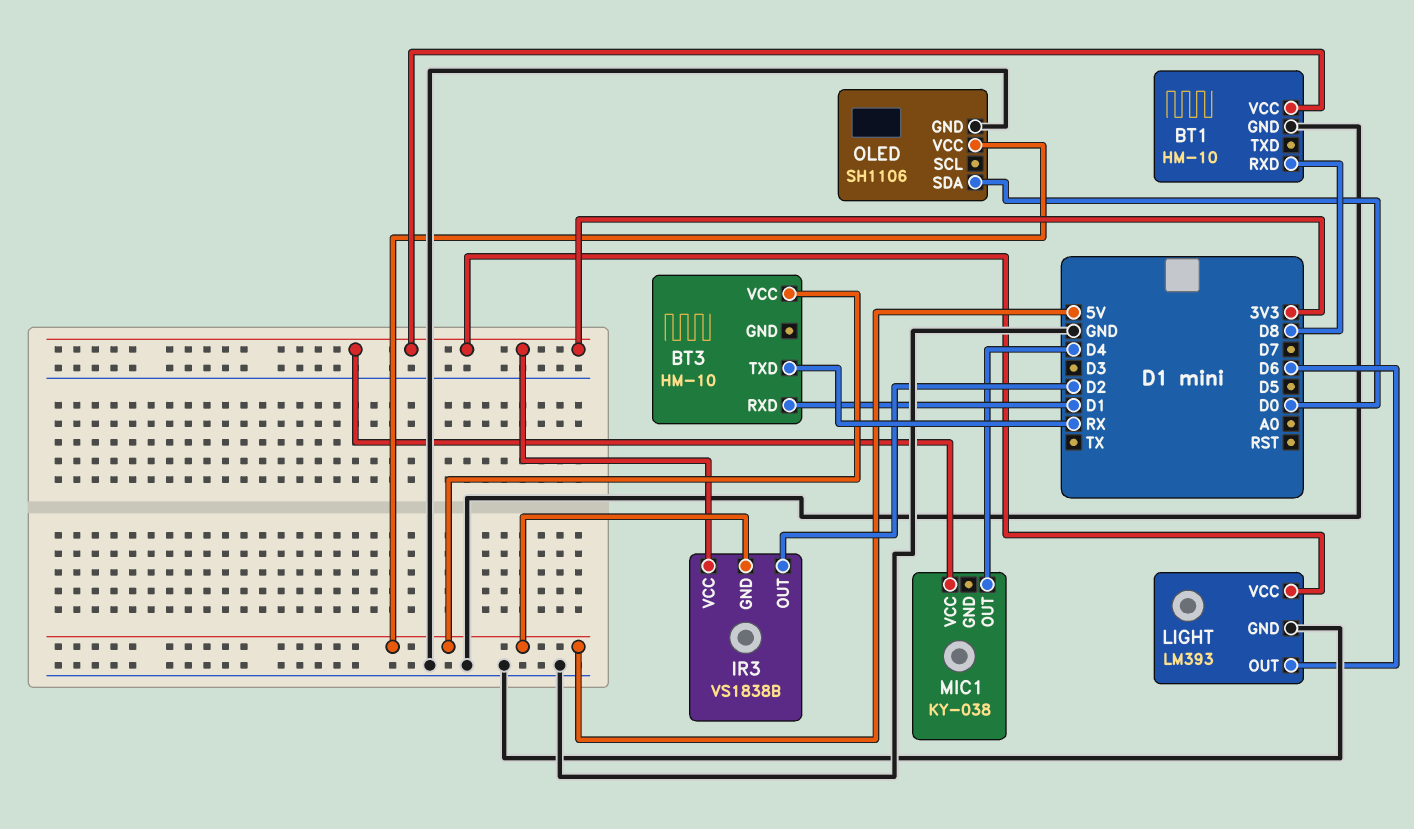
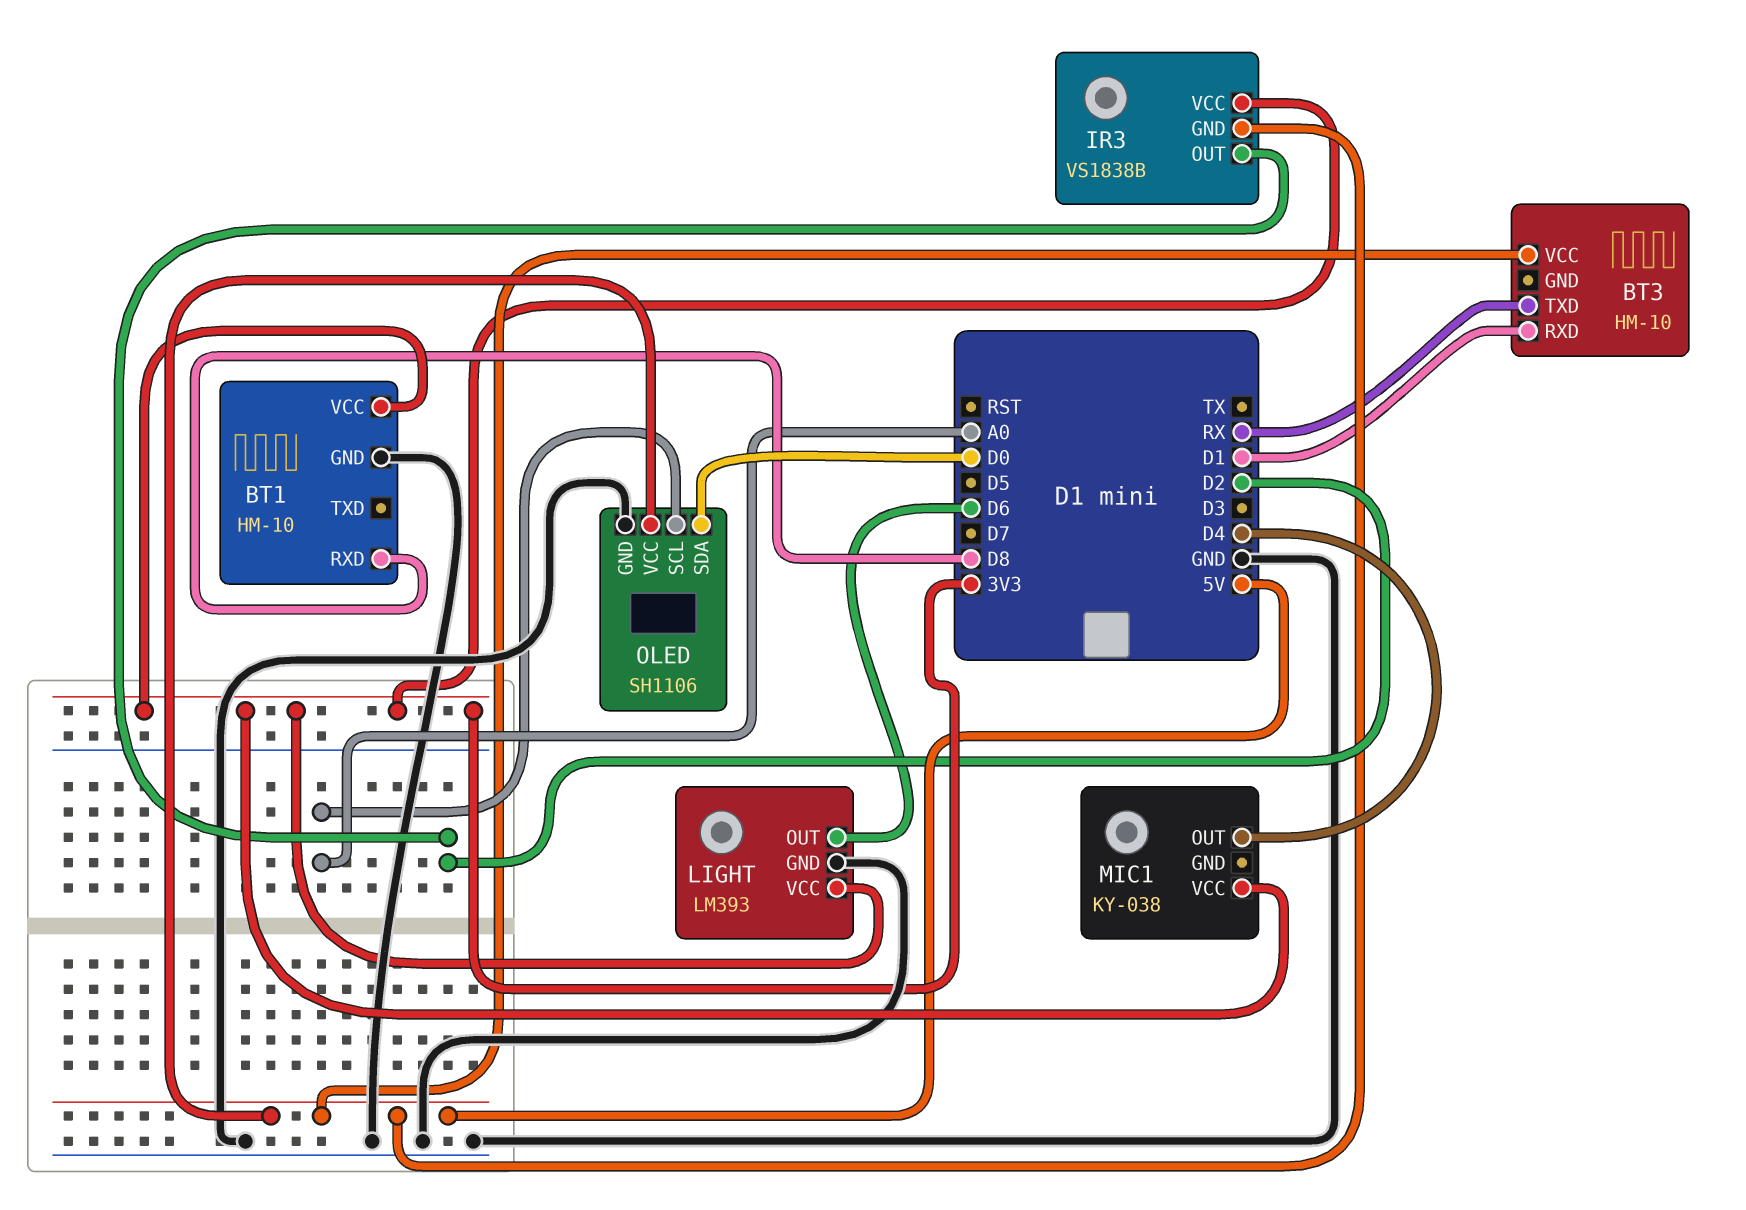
OLED pin SCL: none -> A0

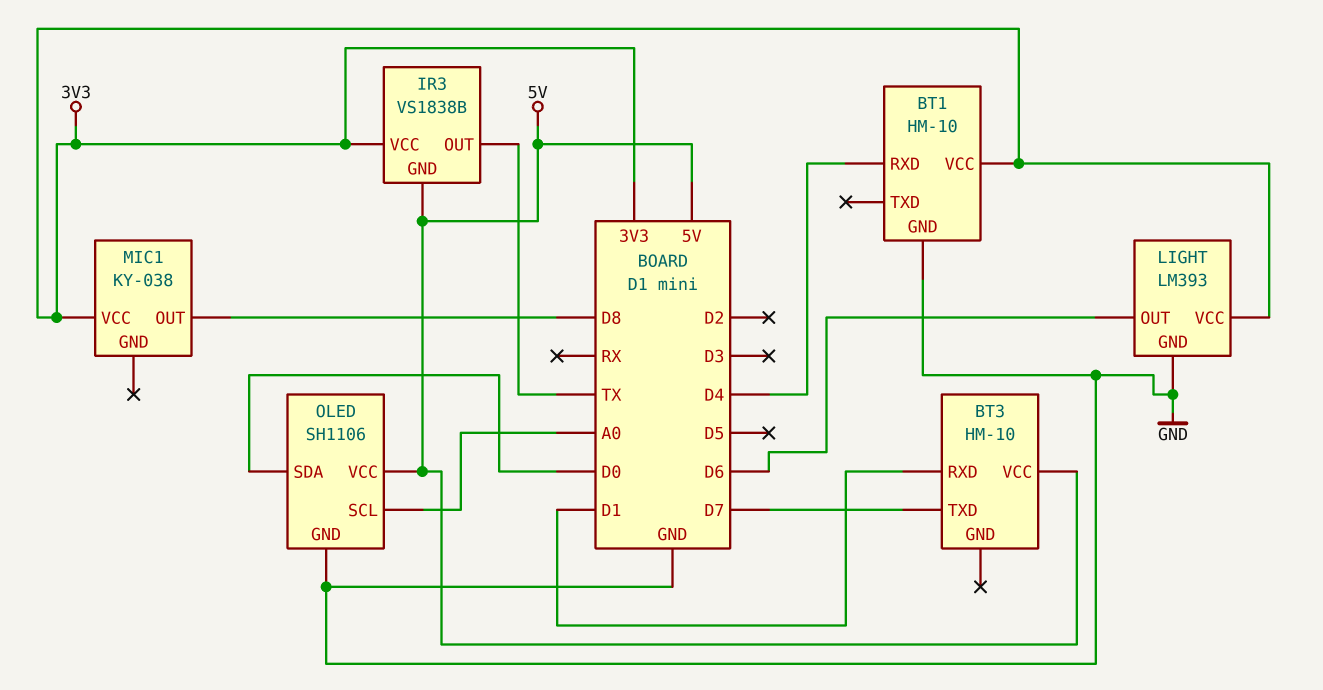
BT1 pin RXD: D8 -> D4
BT3 pin TXD: RX -> D7
IR3 pin OUT: D2 -> TX
MIC1 pin OUT: D4 -> D8

